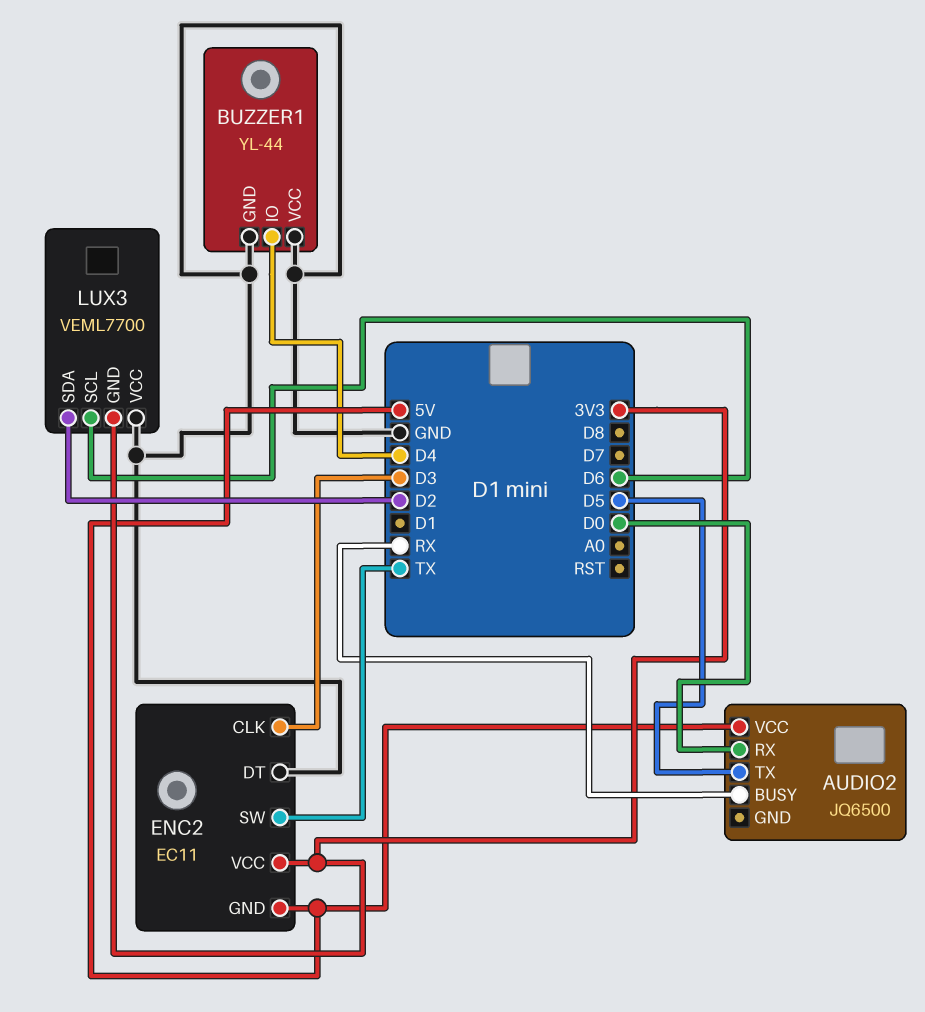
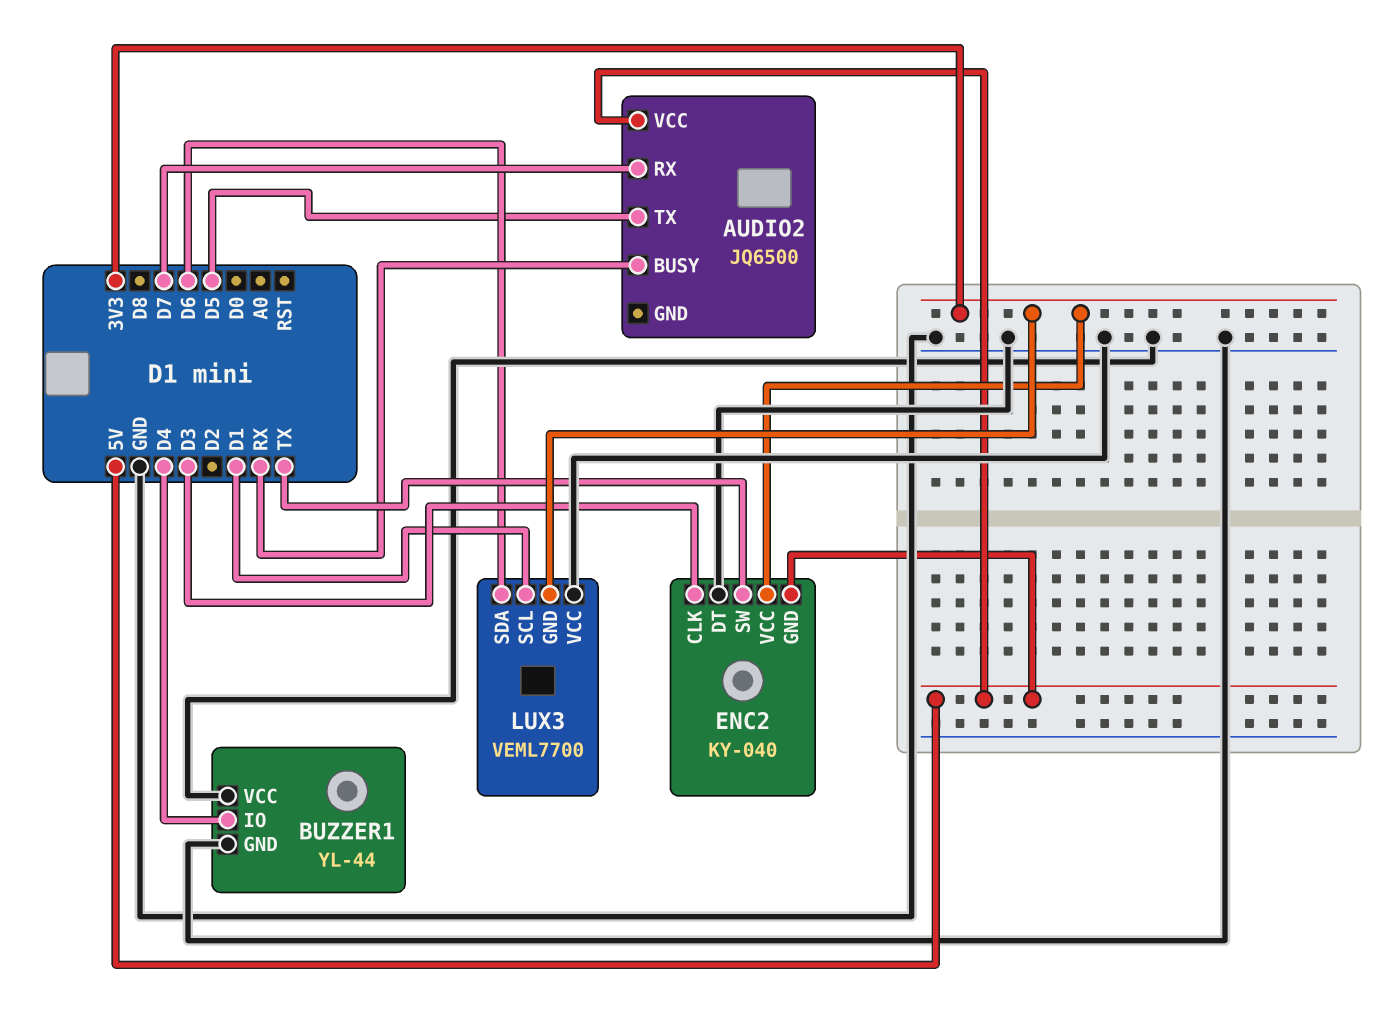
AUDIO2 pin RX: D0 -> D7
ENC2: EC11 -> KY-040
LUX3 pin SCL: D6 -> D1
LUX3 pin SDA: D2 -> D6

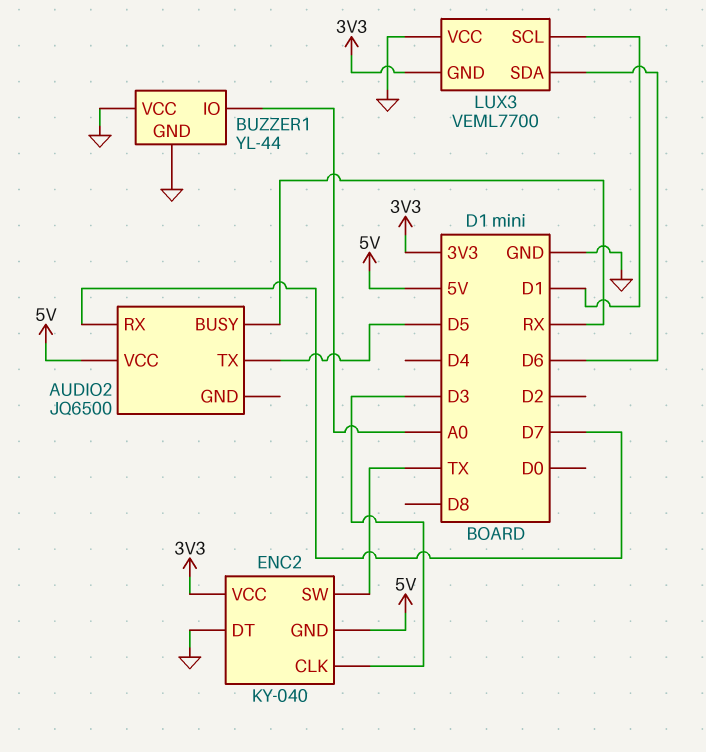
BUZZER1 pin IO: D4 -> A0

